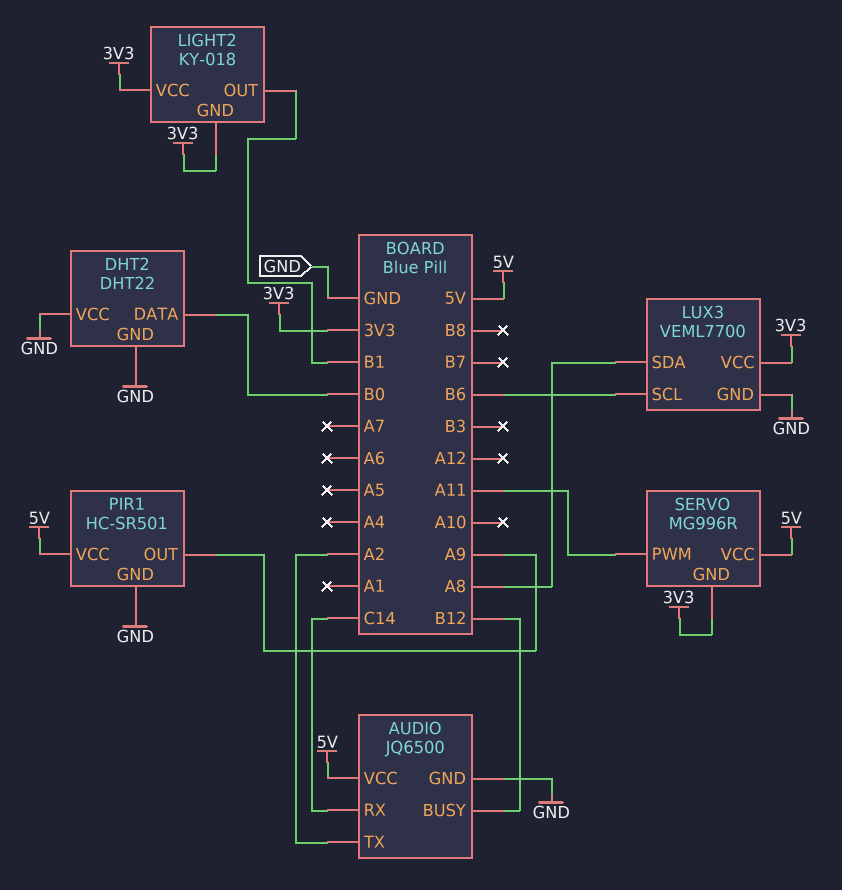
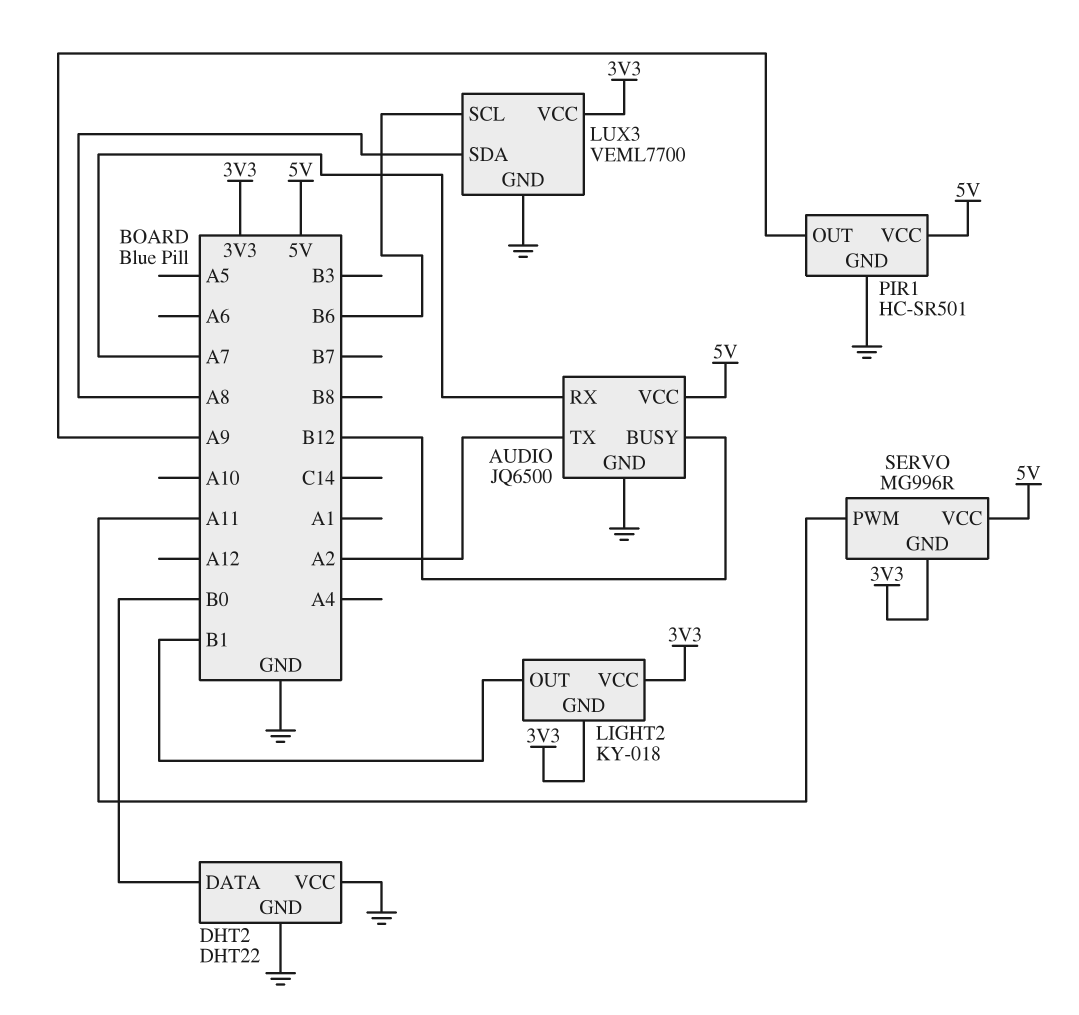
AUDIO pin RX: C14 -> A7

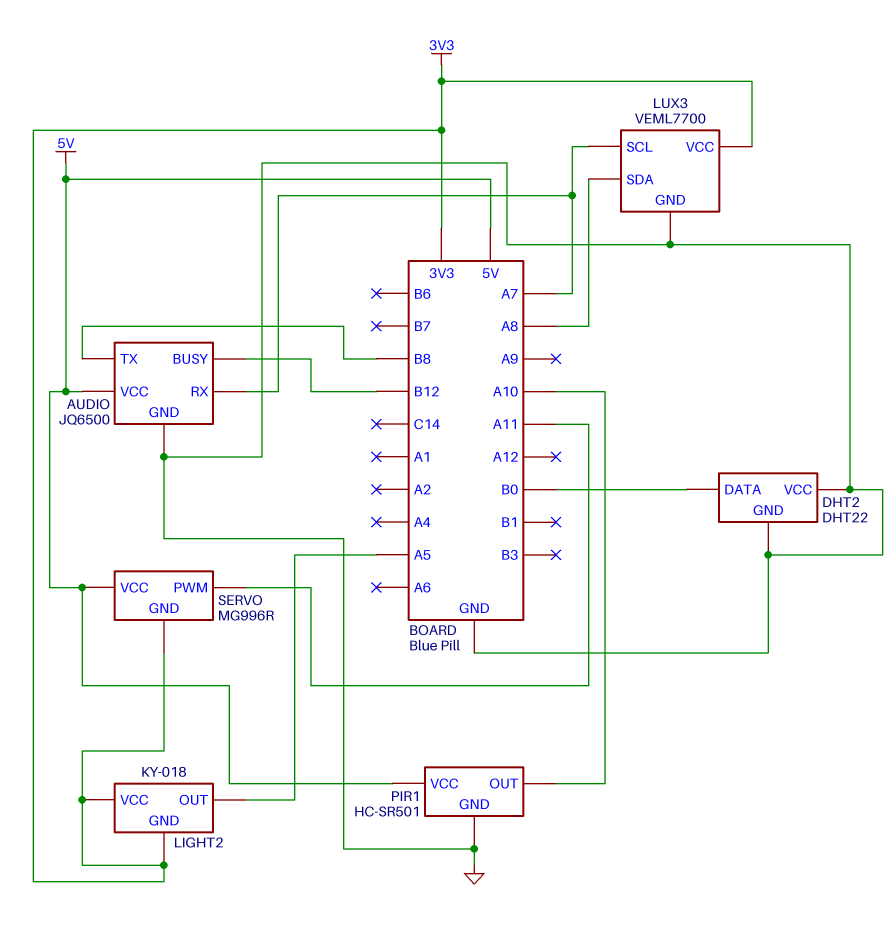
AUDIO pin TX: A2 -> B8
LIGHT2 pin OUT: B1 -> A5
LUX3 pin SCL: B6 -> A7
PIR1 pin OUT: A9 -> A10

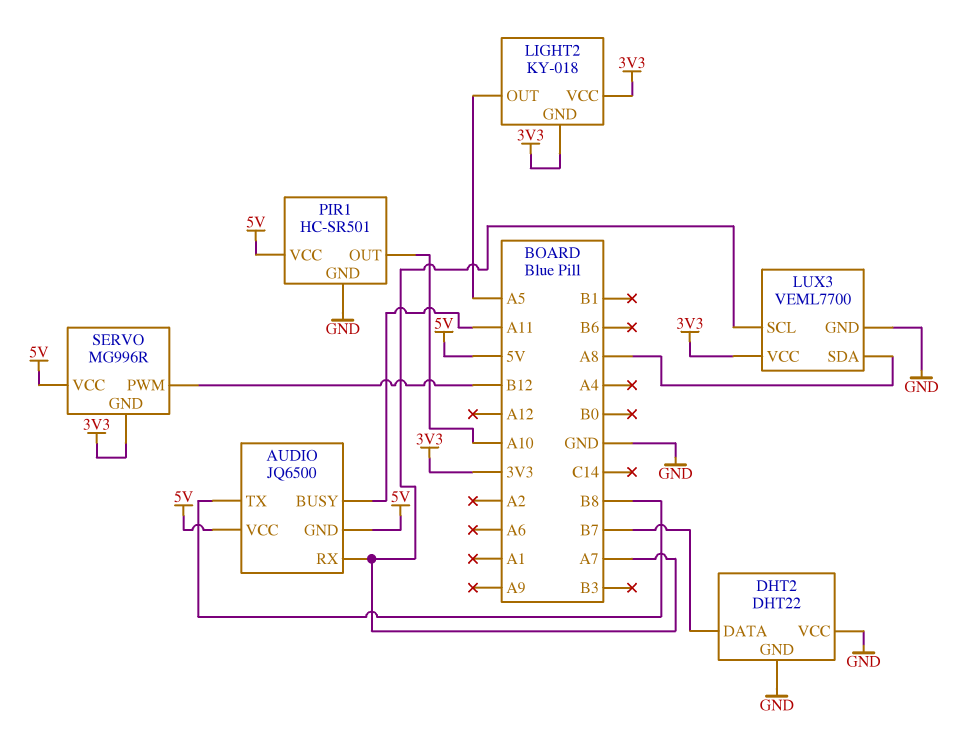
AUDIO pin BUSY: B12 -> A11
AUDIO pin GND: GND -> 5V
DHT2 pin DATA: B0 -> B7
SERVO pin PWM: A11 -> B12

